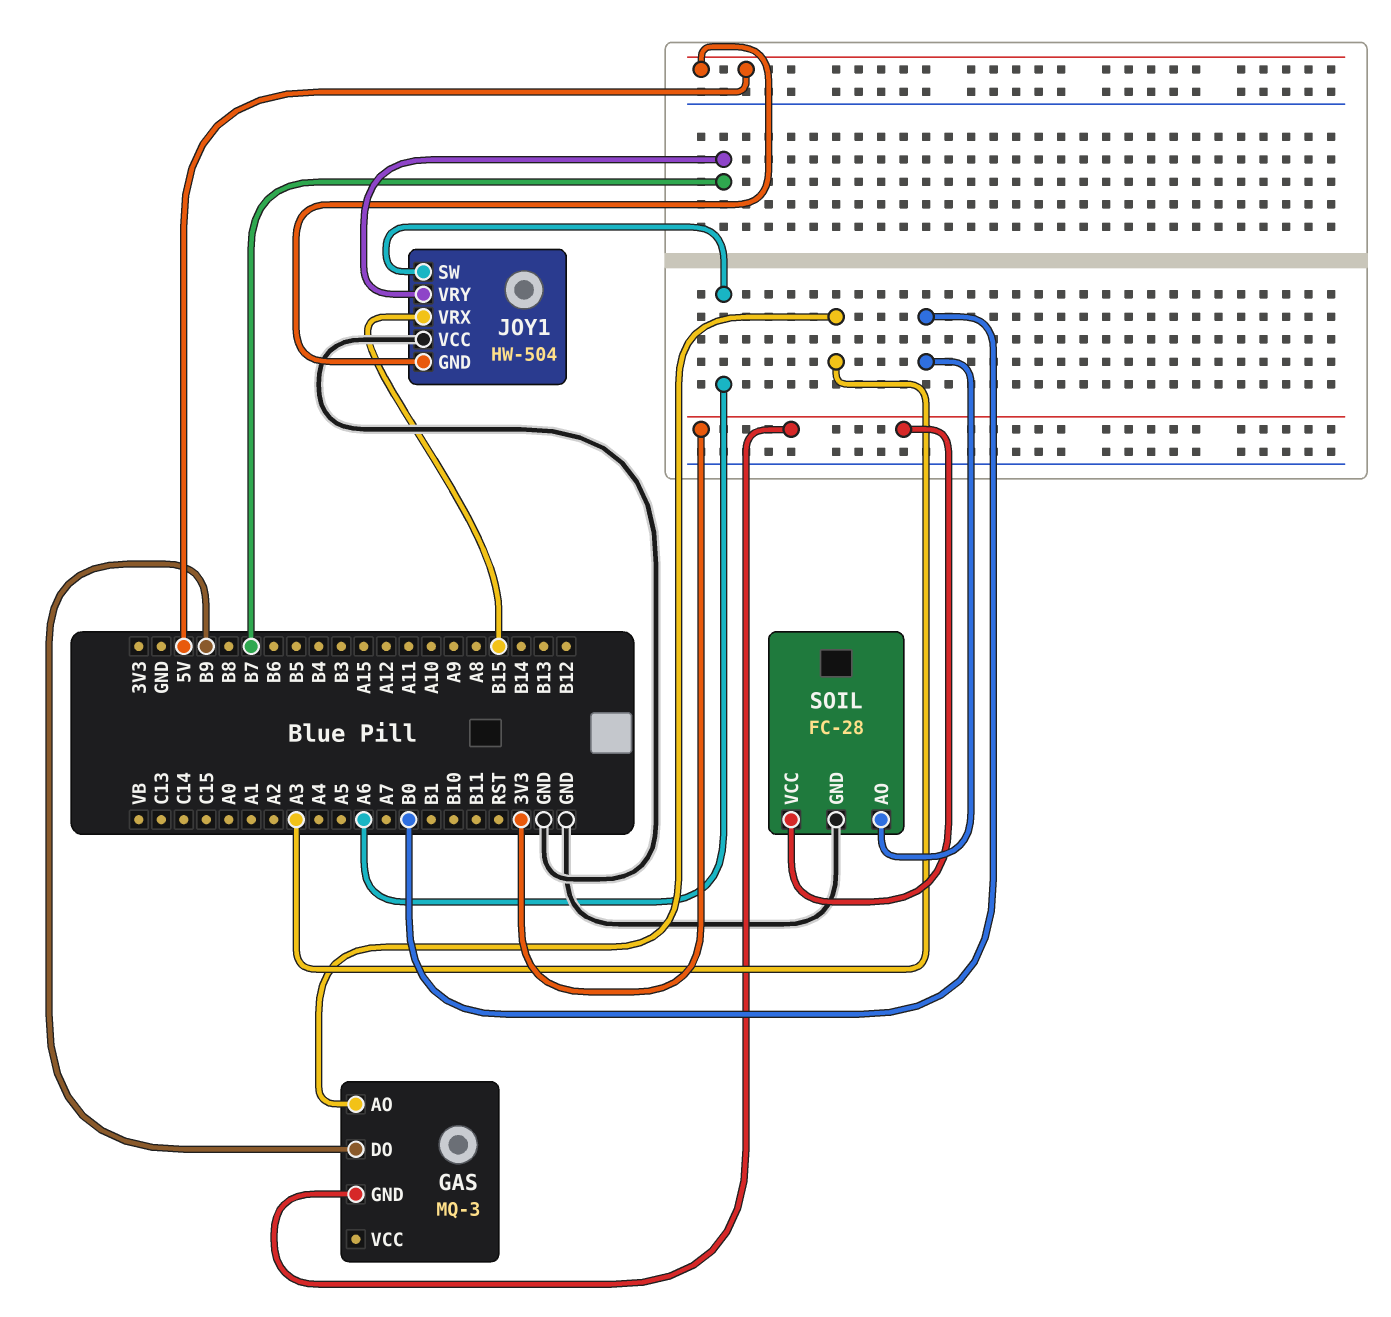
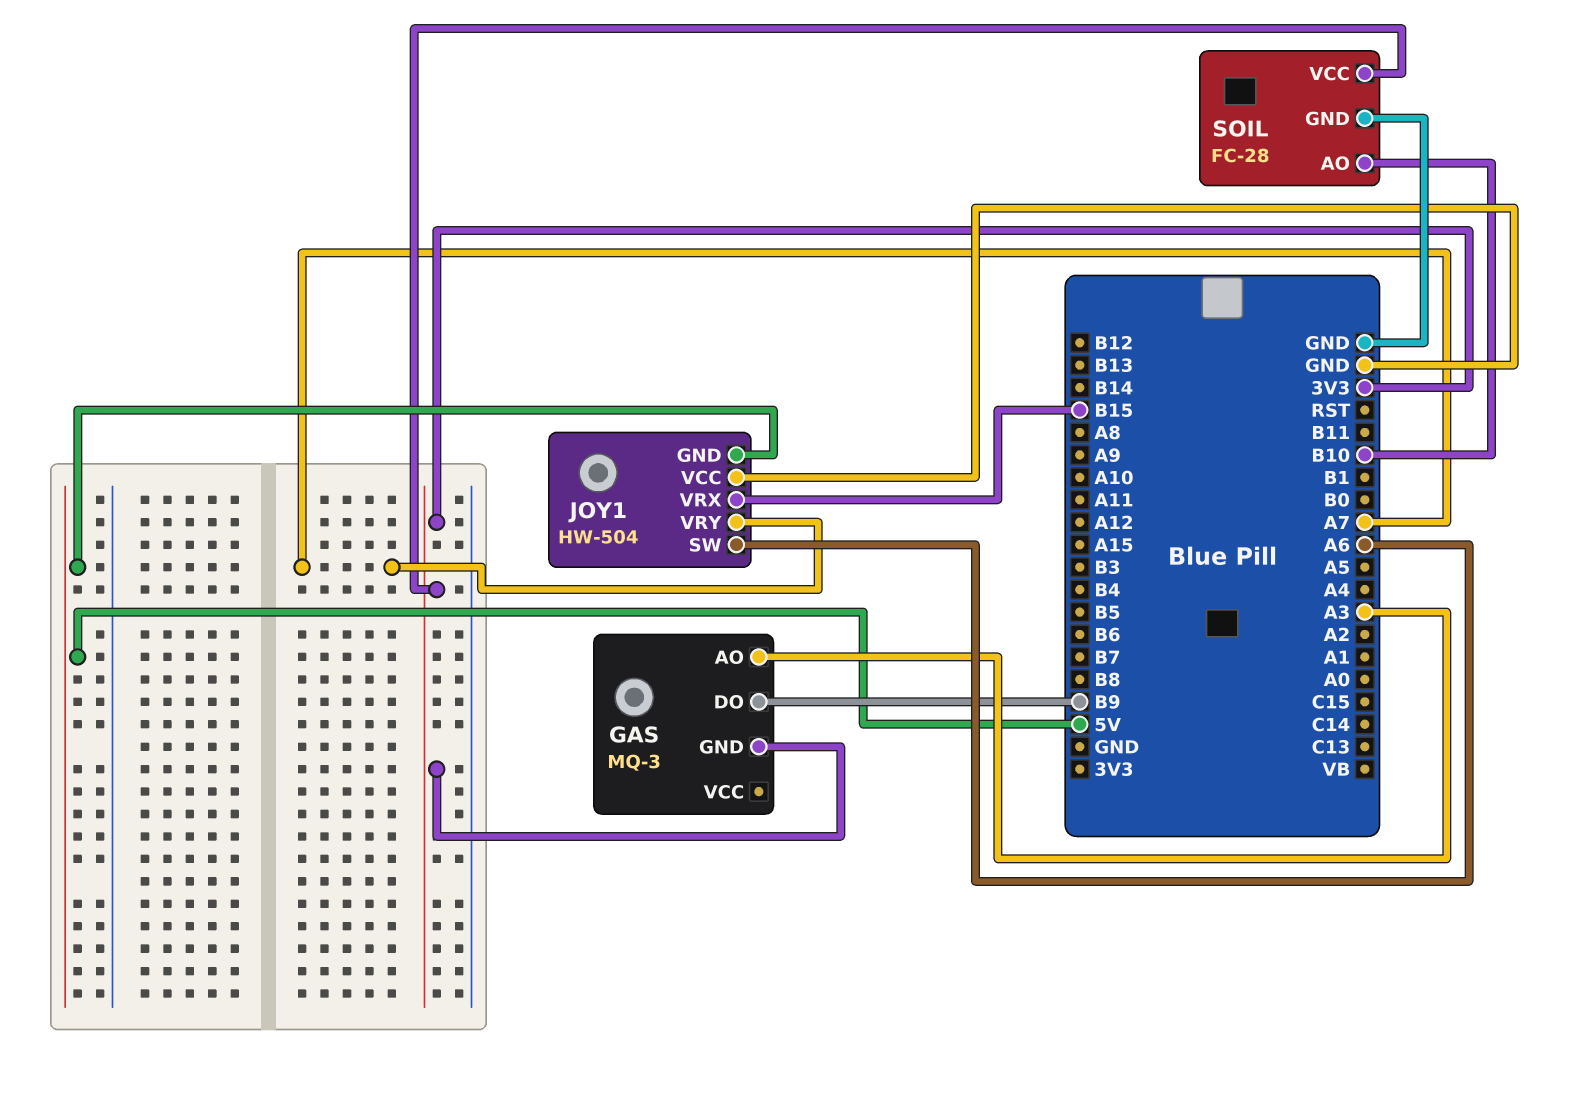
JOY1 pin VRY: B7 -> A7
SOIL pin AO: B0 -> B10

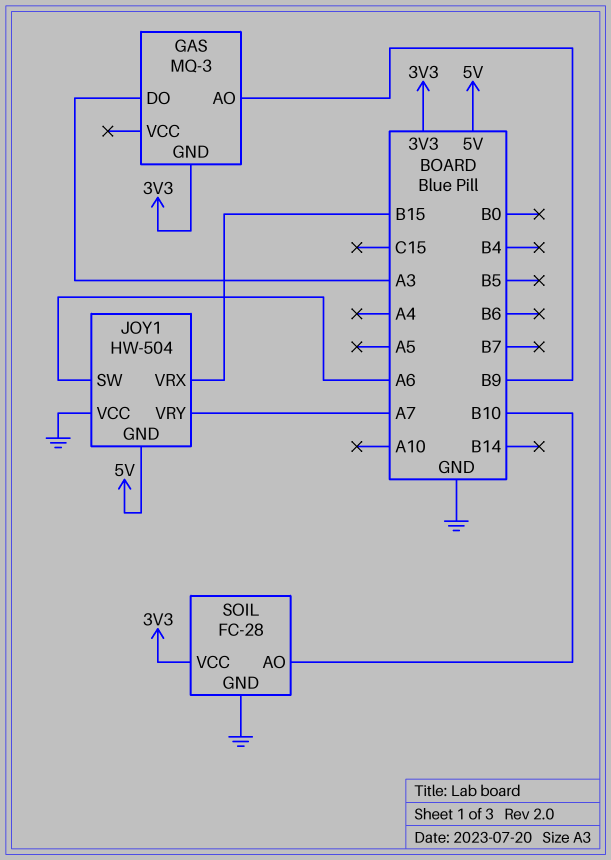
GAS pin AO: A3 -> B9
GAS pin DO: B9 -> A3

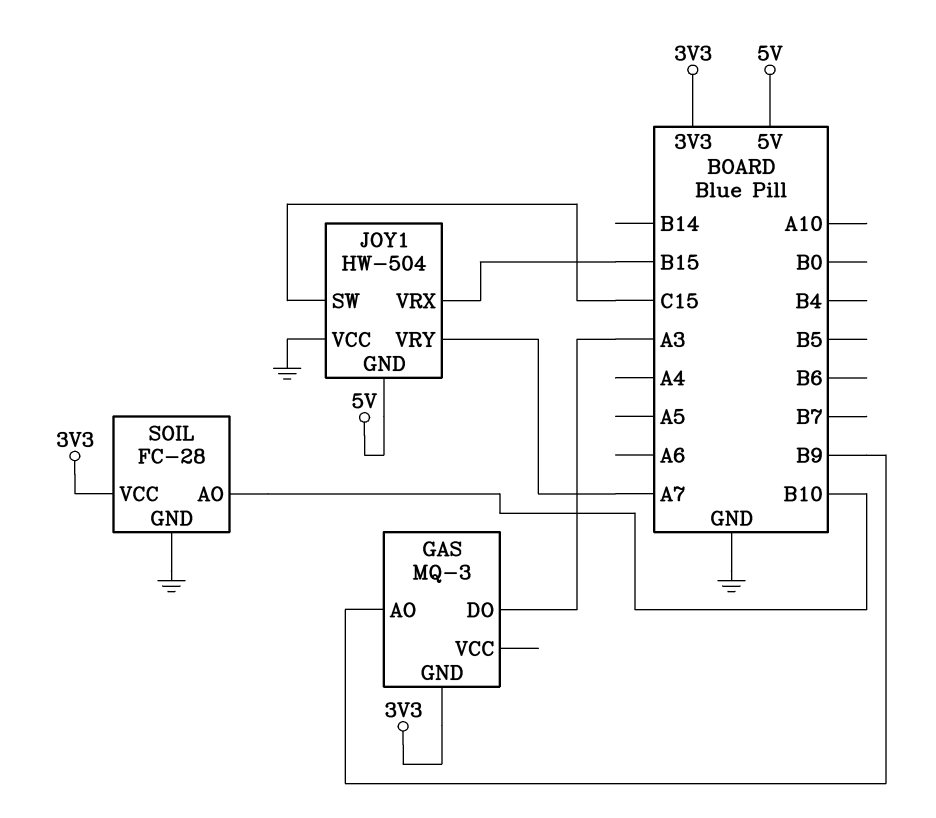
JOY1 pin SW: A6 -> C15

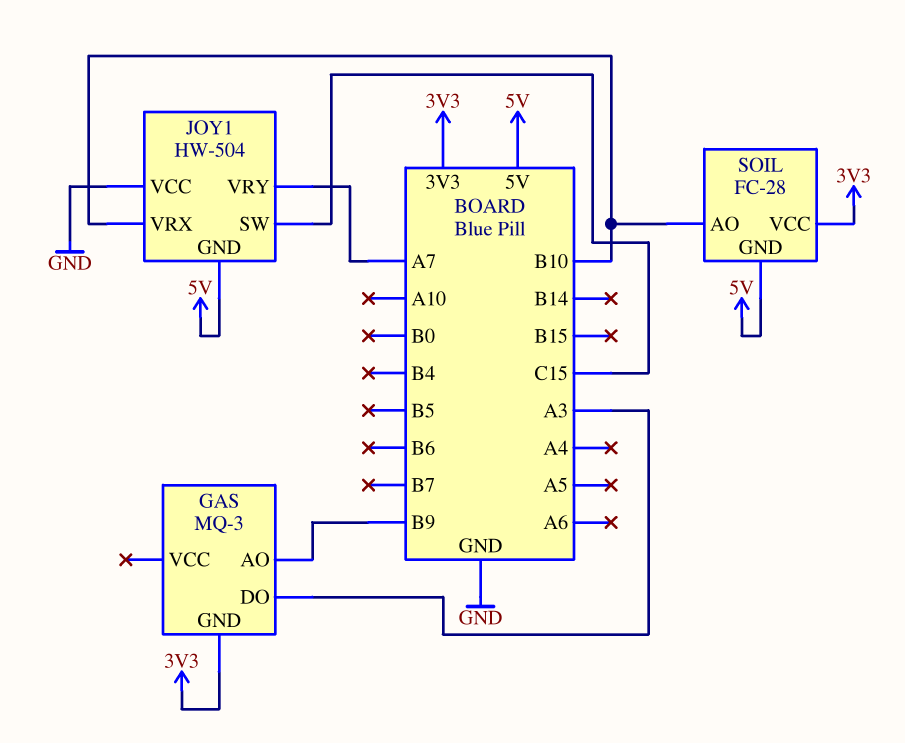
JOY1 pin VRX: B15 -> B10
SOIL pin GND: GND -> 5V

